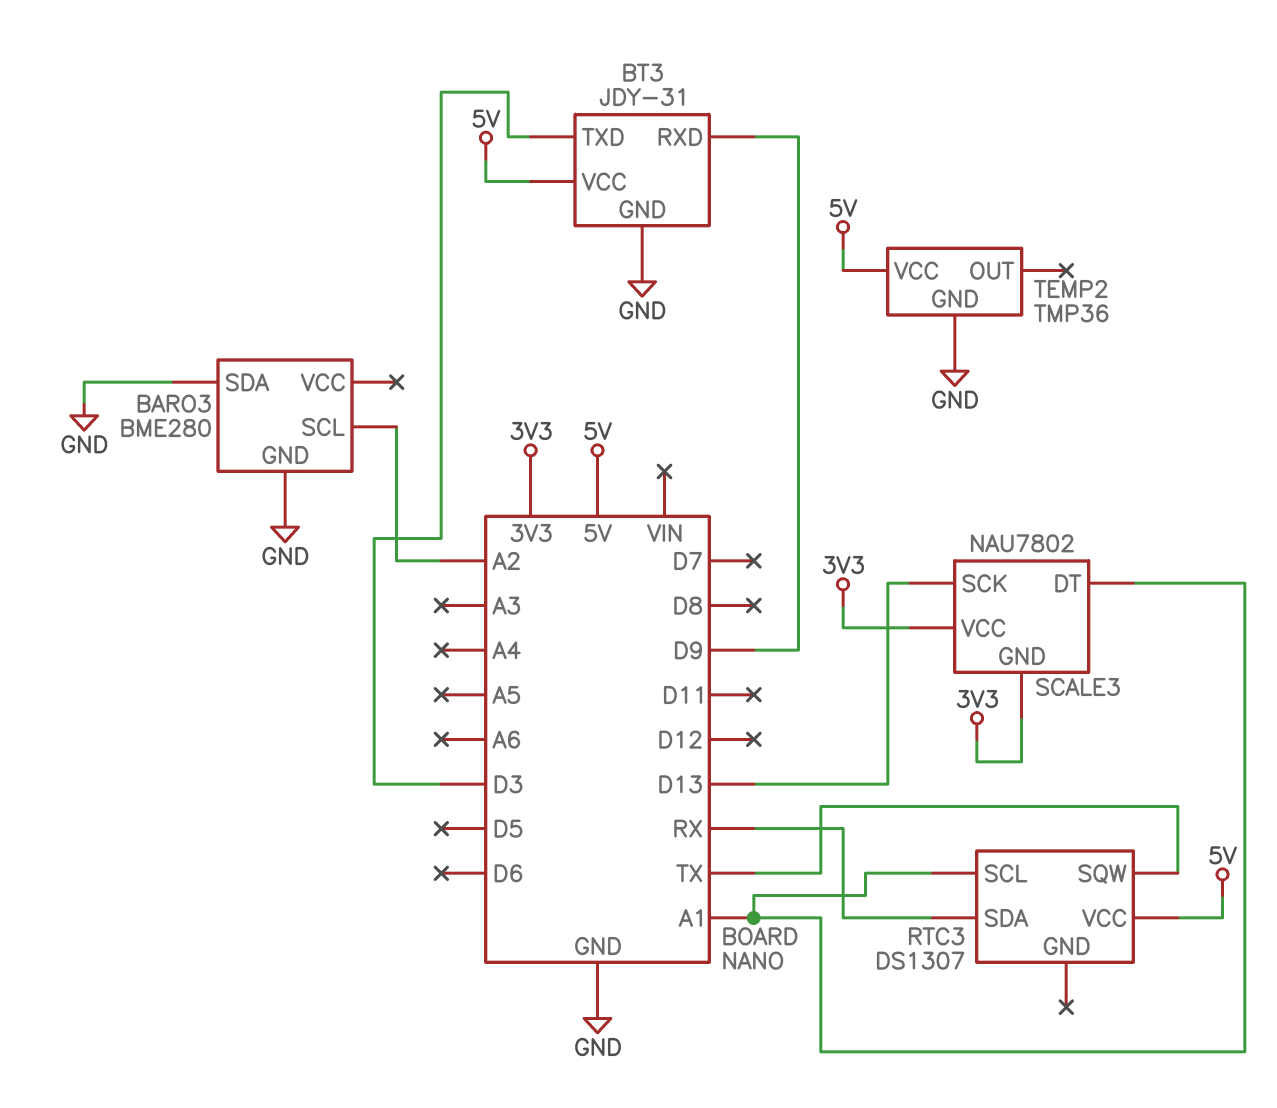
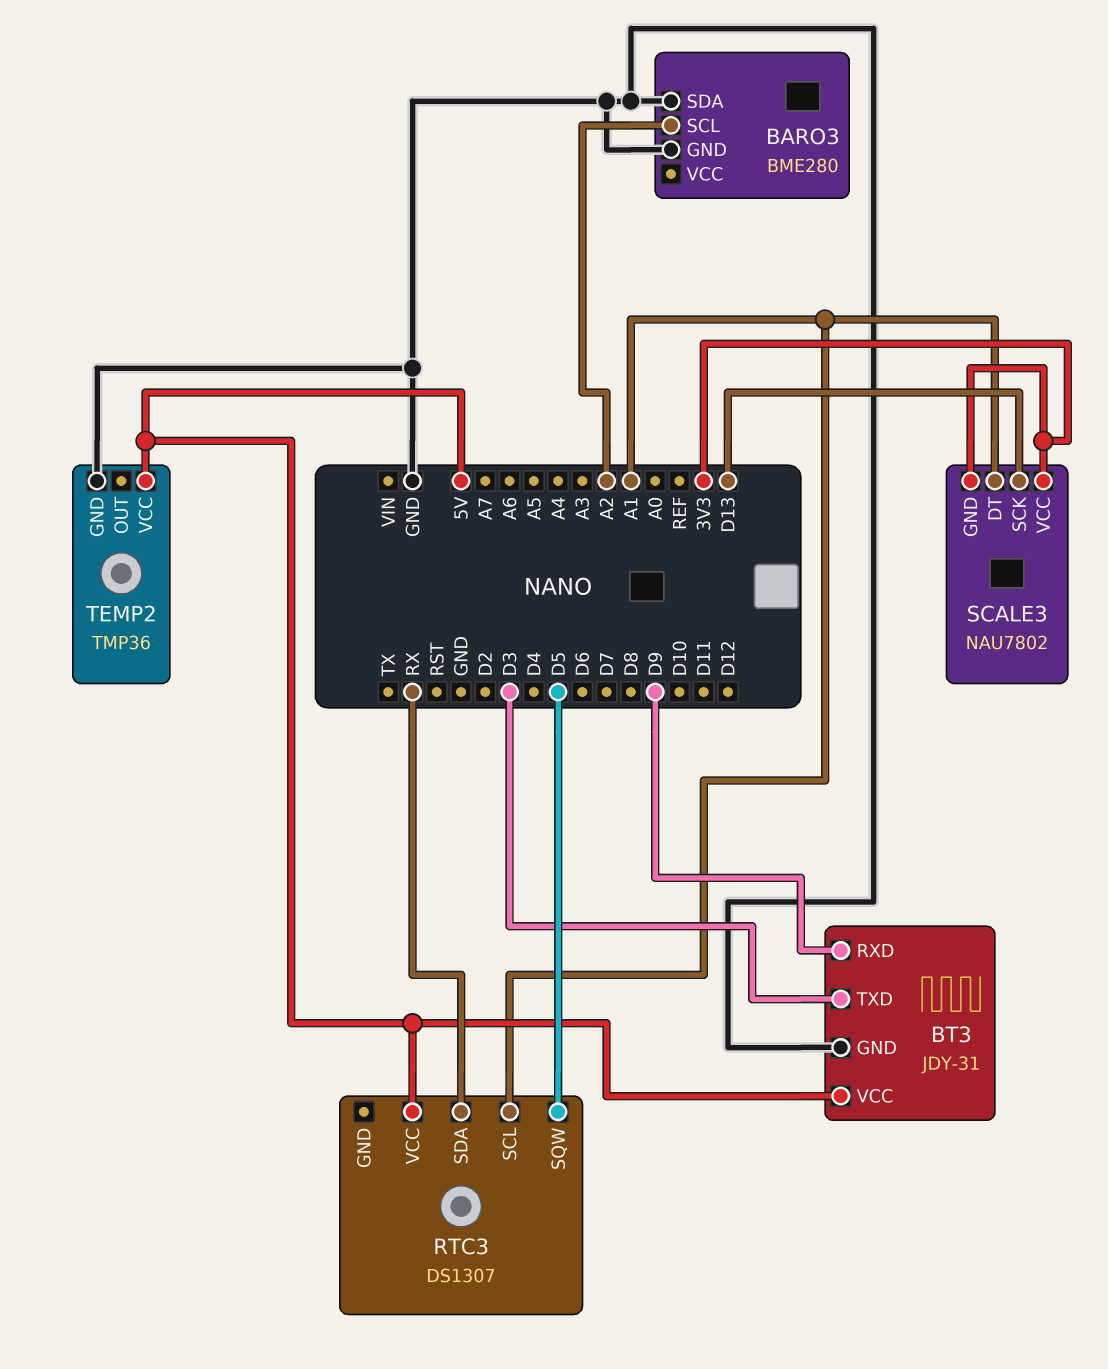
RTC3 pin SQW: TX -> D5

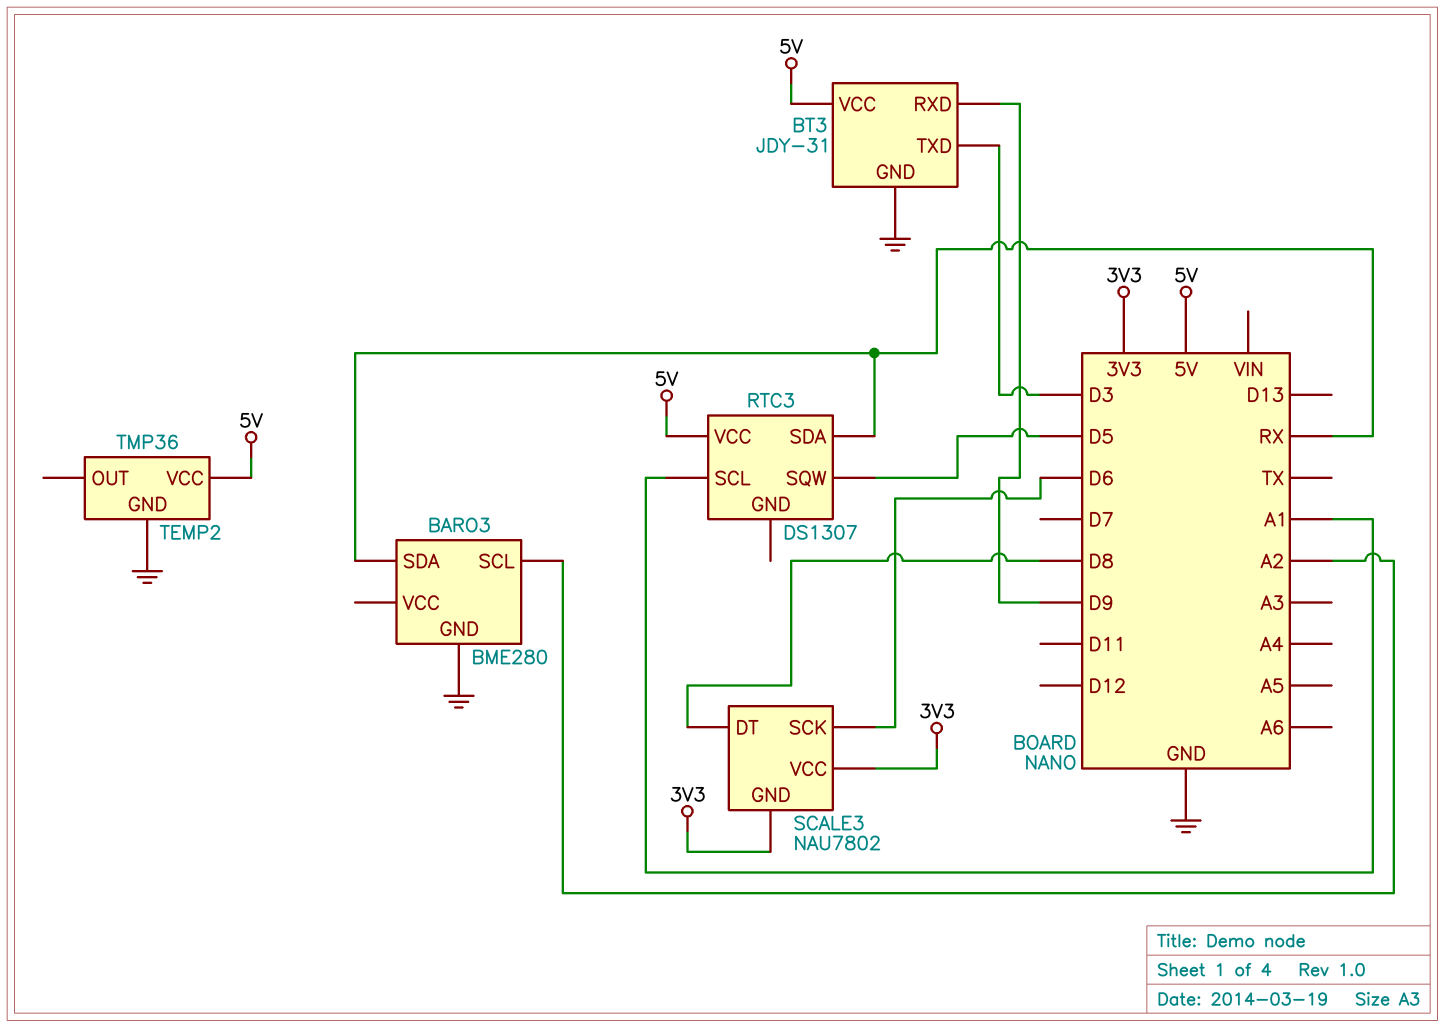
BARO3 pin SDA: GND -> RX
SCALE3 pin DT: A1 -> D8
SCALE3 pin SCK: D13 -> D6

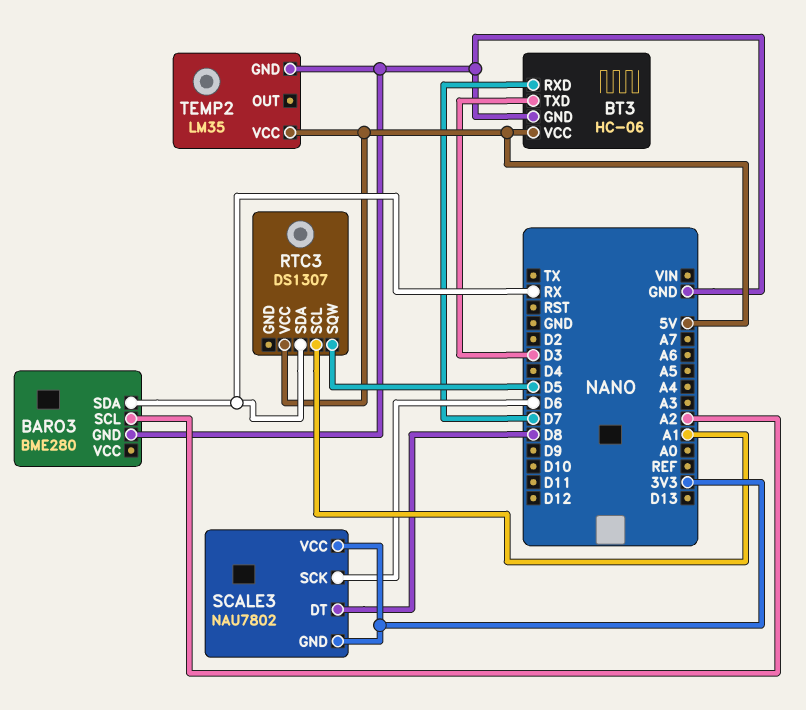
BT3: JDY-31 -> HC-06
BT3 pin RXD: D9 -> D7
TEMP2: TMP36 -> LM35

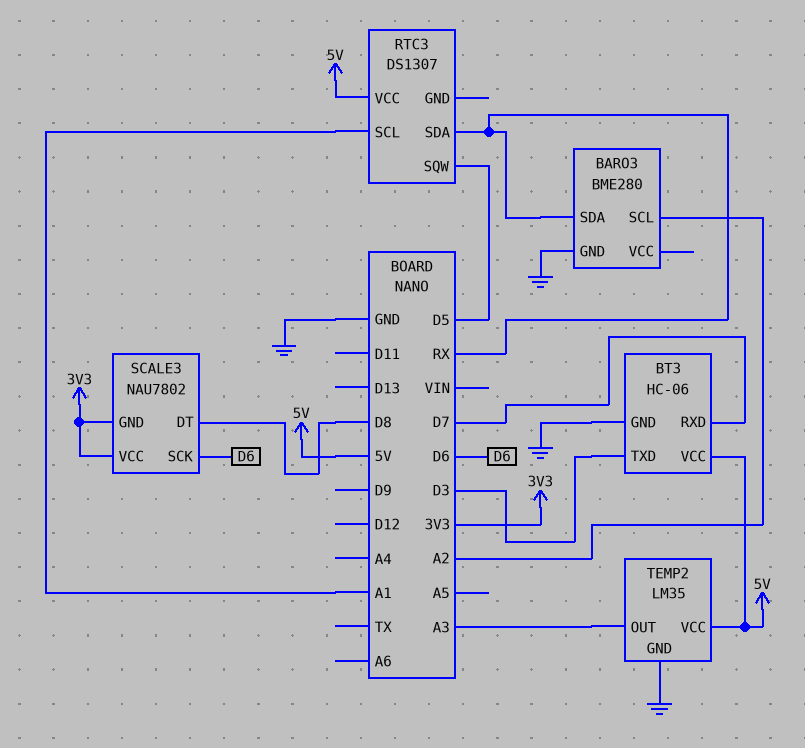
TEMP2 pin OUT: none -> A3

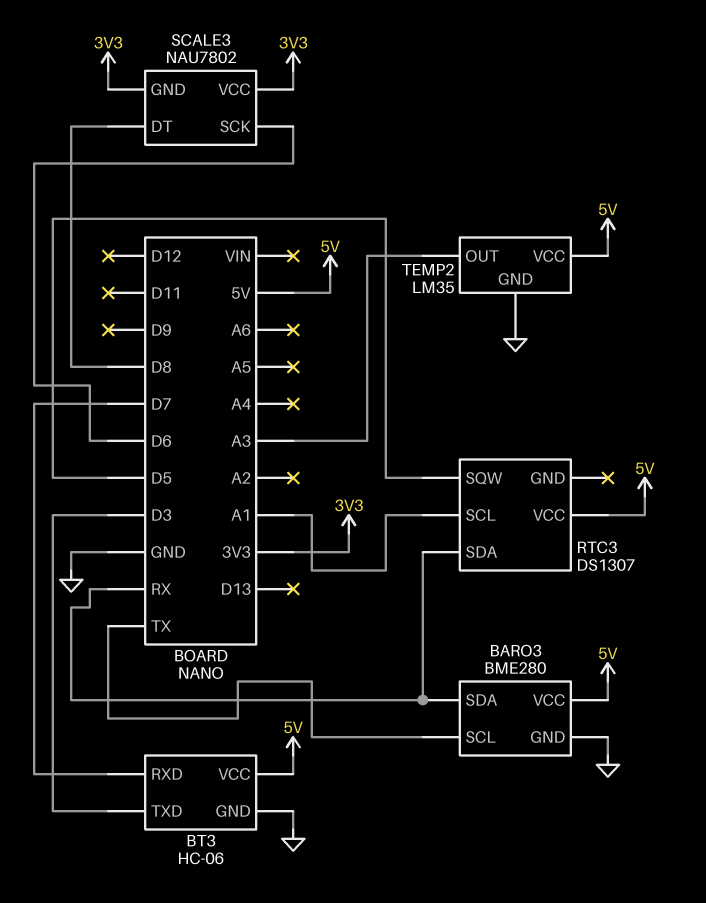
BARO3 pin SCL: A2 -> TX
BARO3 pin VCC: none -> 5V

